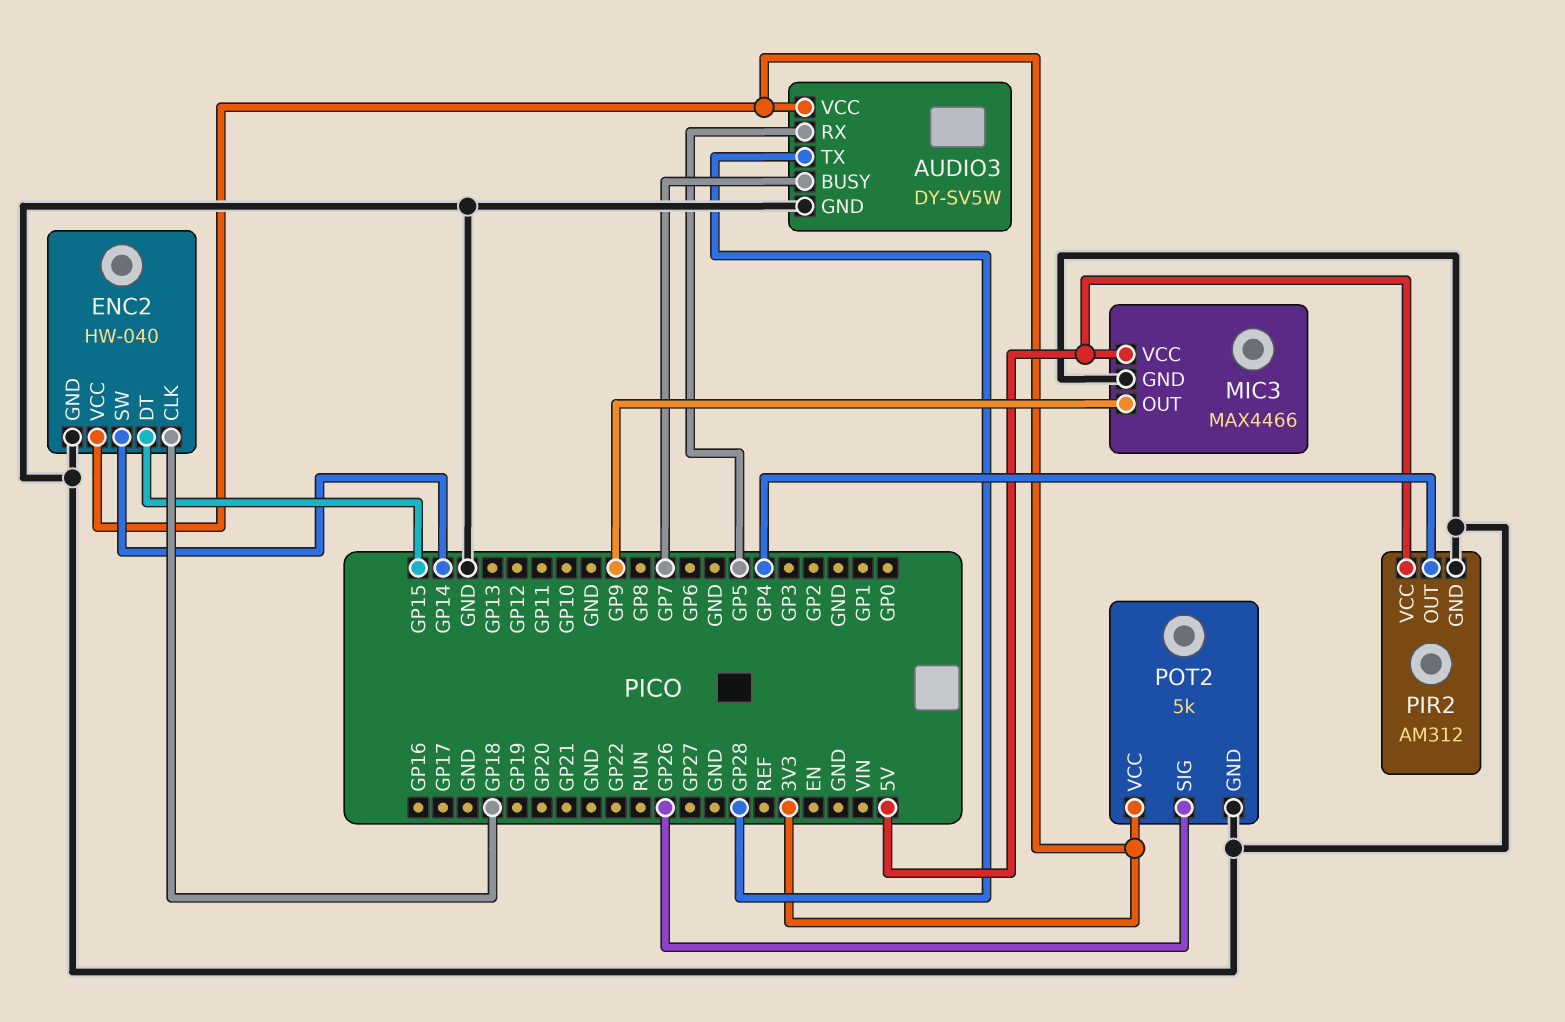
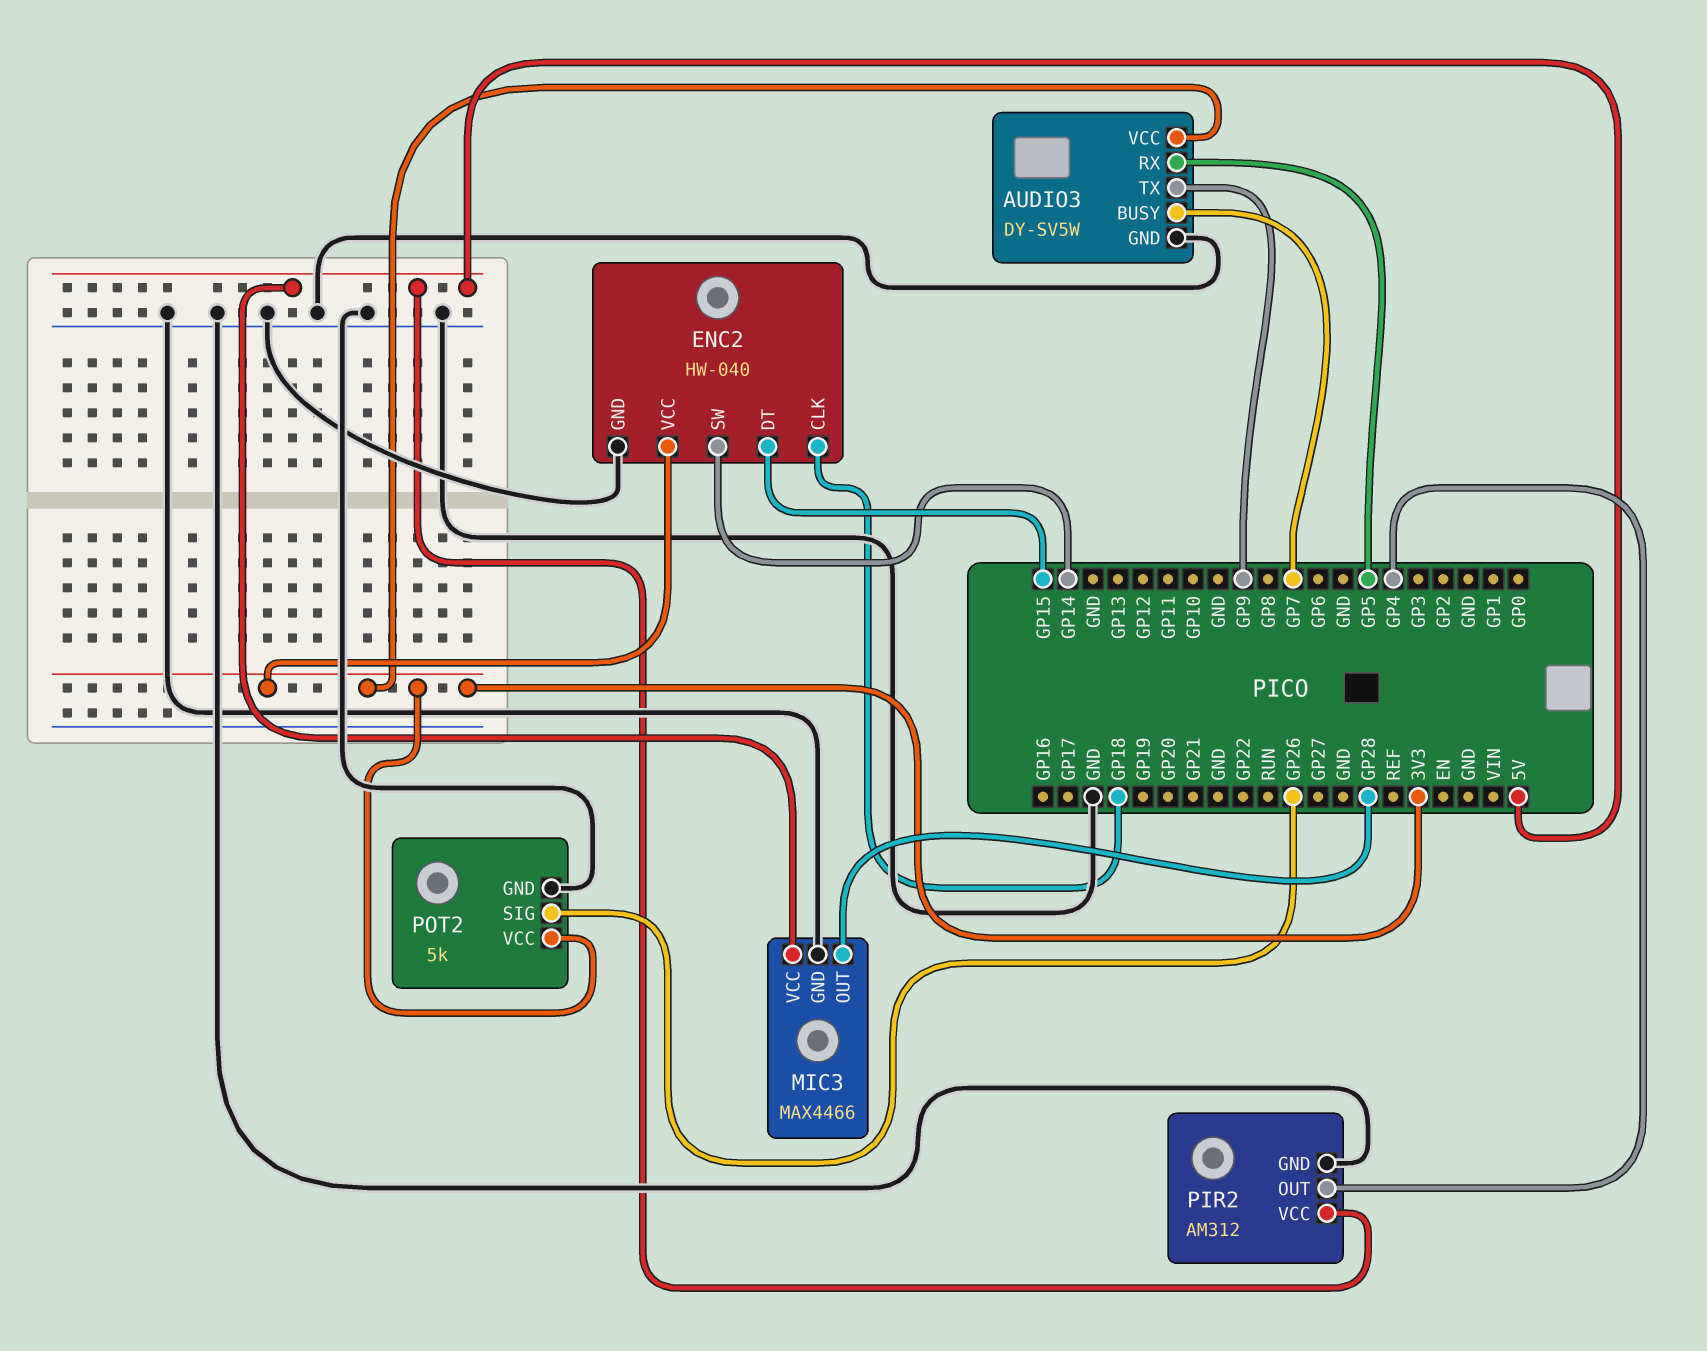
AUDIO3 pin TX: GP28 -> GP9
MIC3 pin OUT: GP9 -> GP28

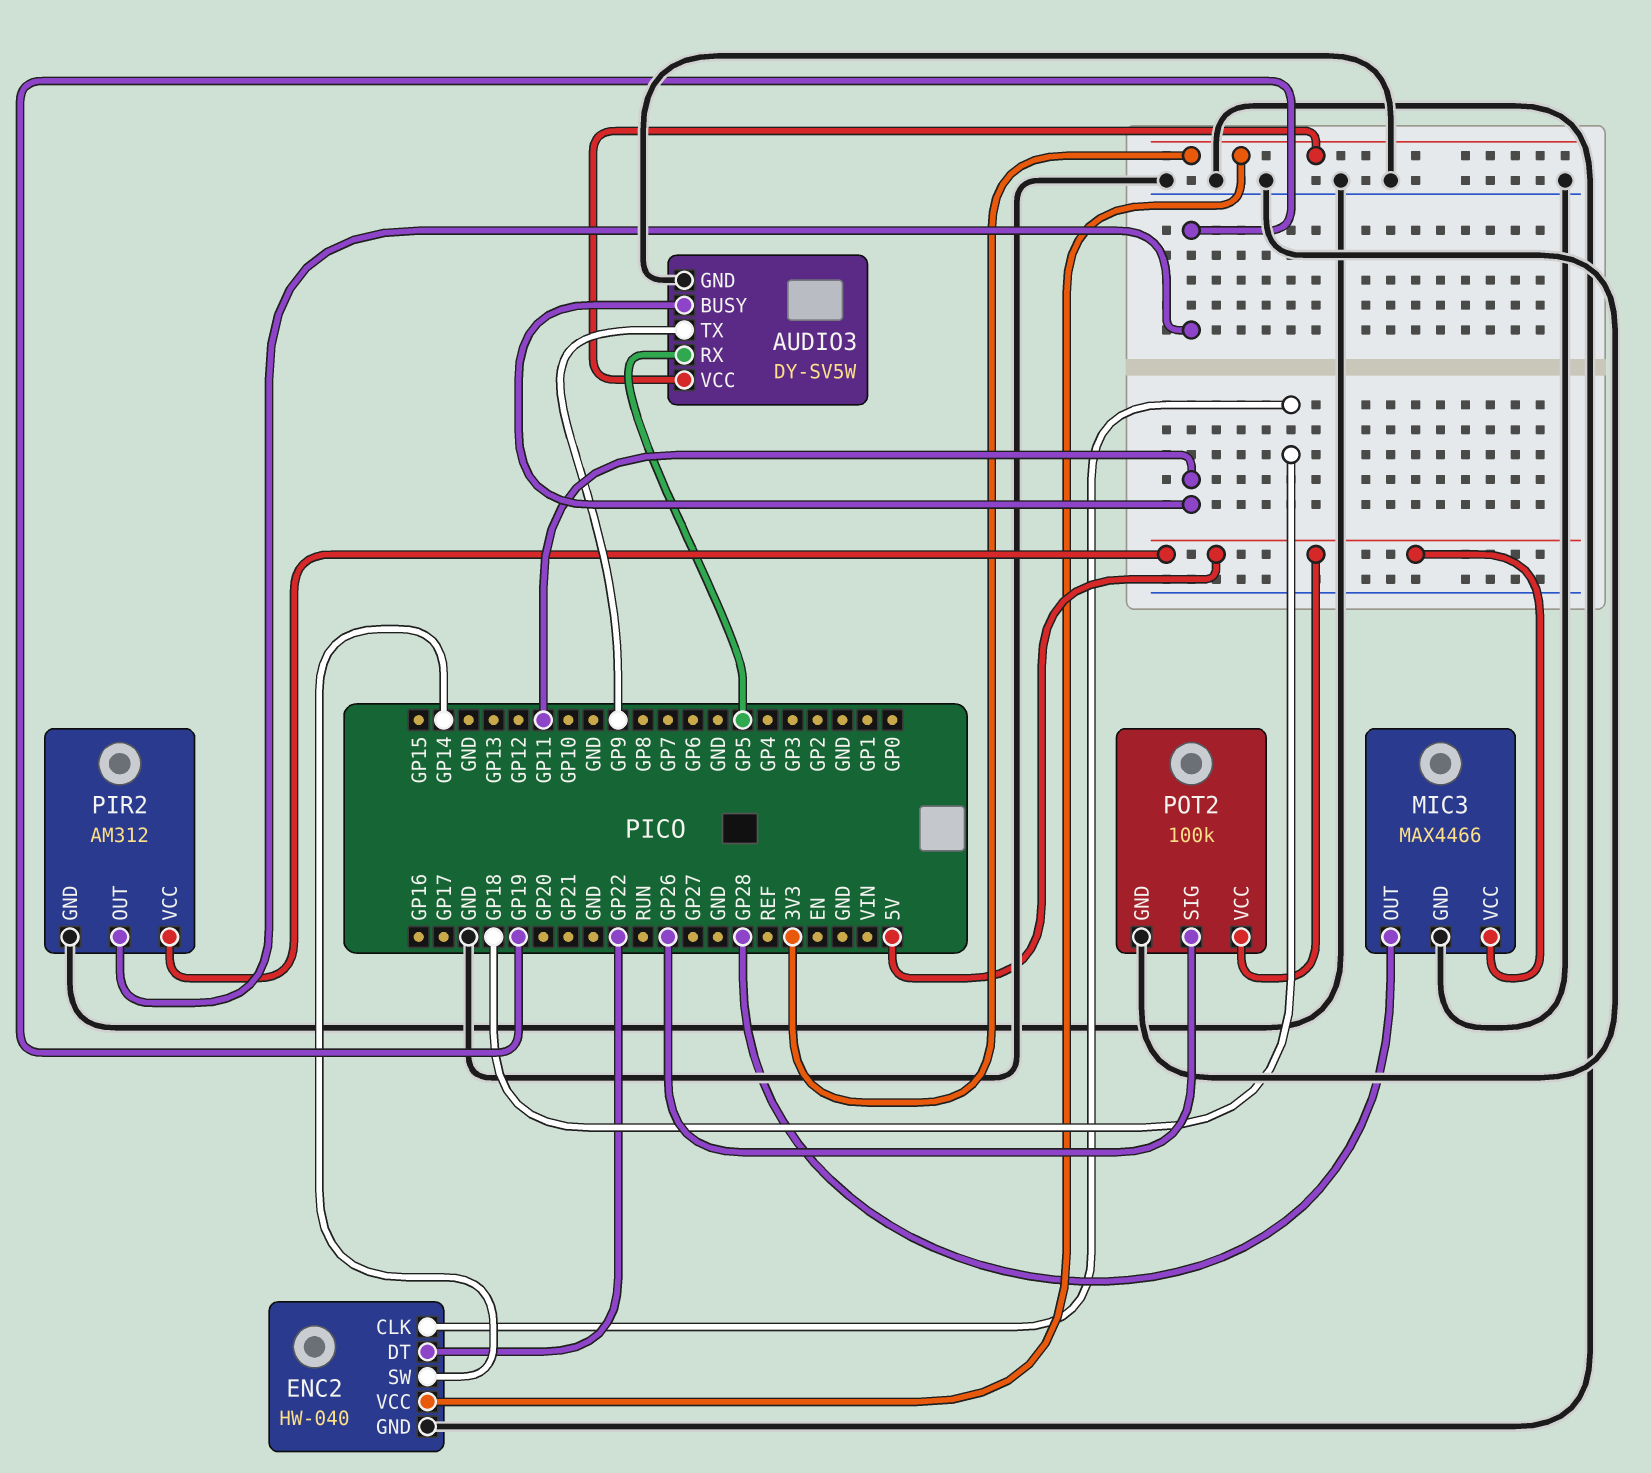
AUDIO3 pin BUSY: GP7 -> GP11
ENC2 pin DT: GP15 -> GP22
PIR2 pin OUT: GP4 -> GP19
POT2: 5k -> 100k
POT2 pin VCC: 3V3 -> 5V

